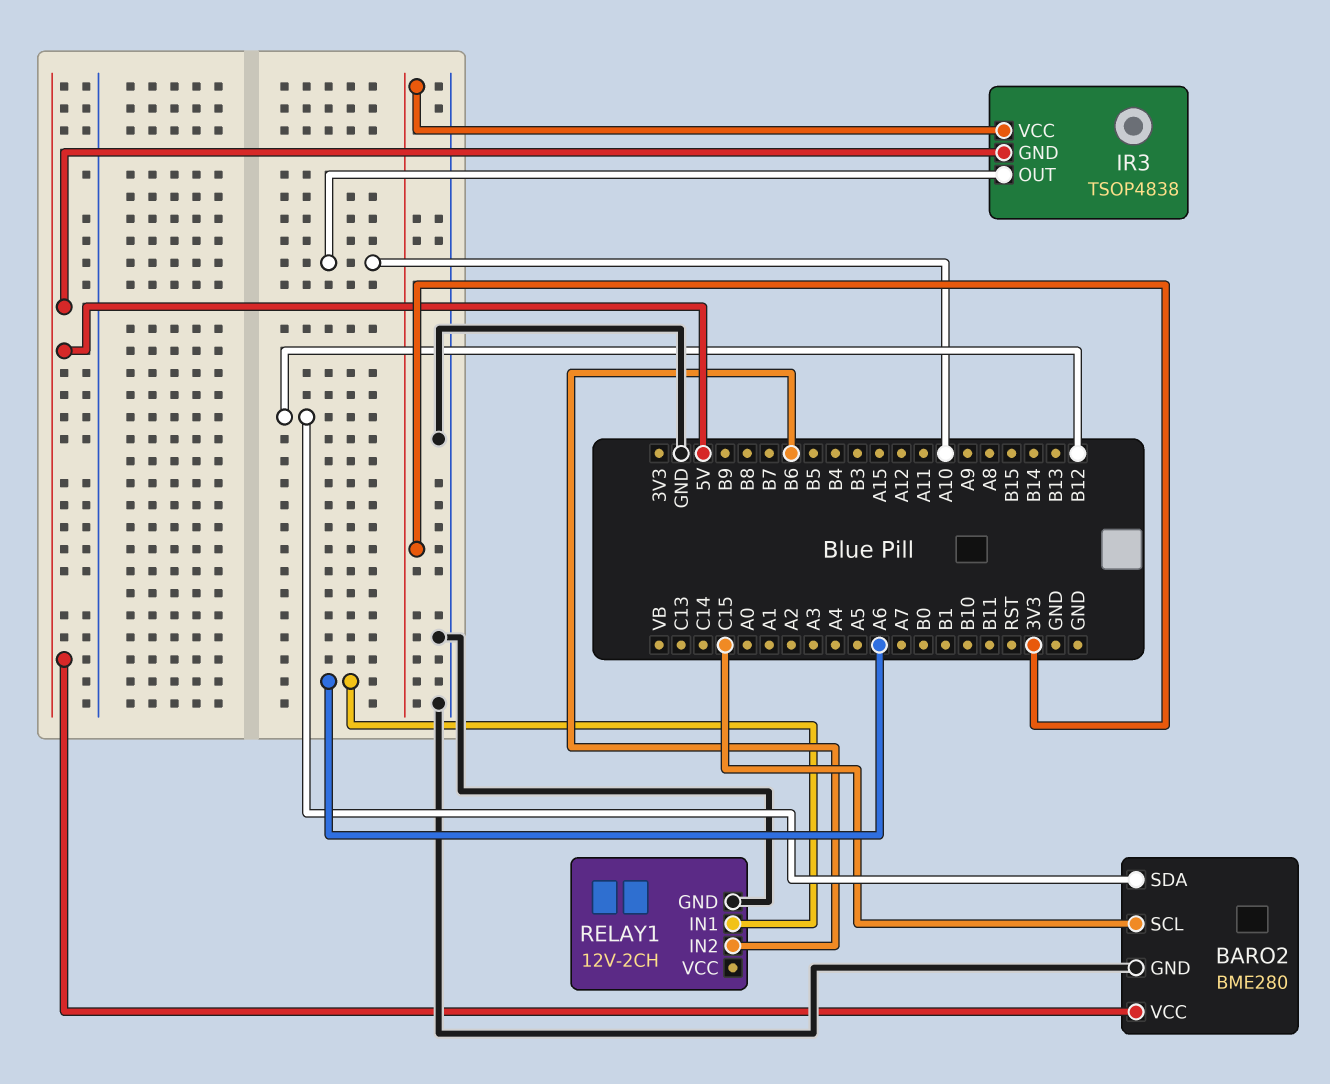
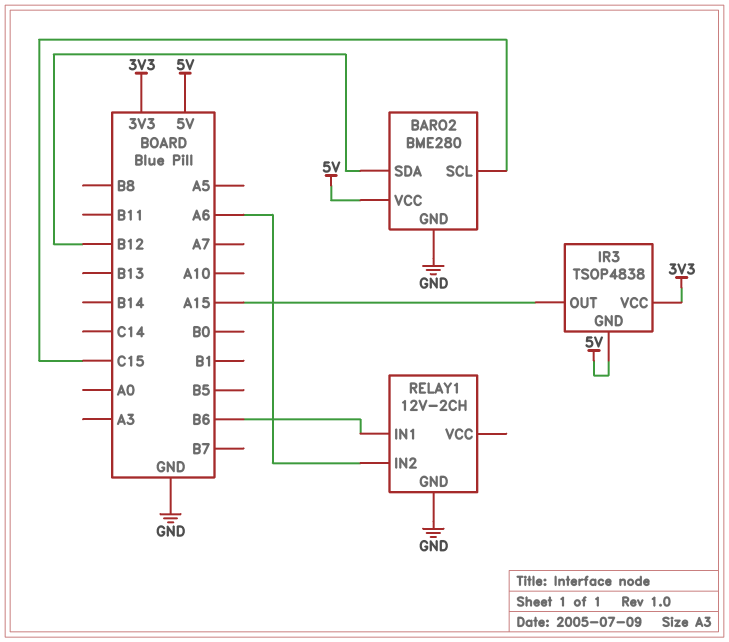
IR3 pin OUT: A10 -> A15
RELAY1 pin IN1: A6 -> B6
RELAY1 pin IN2: B6 -> A6

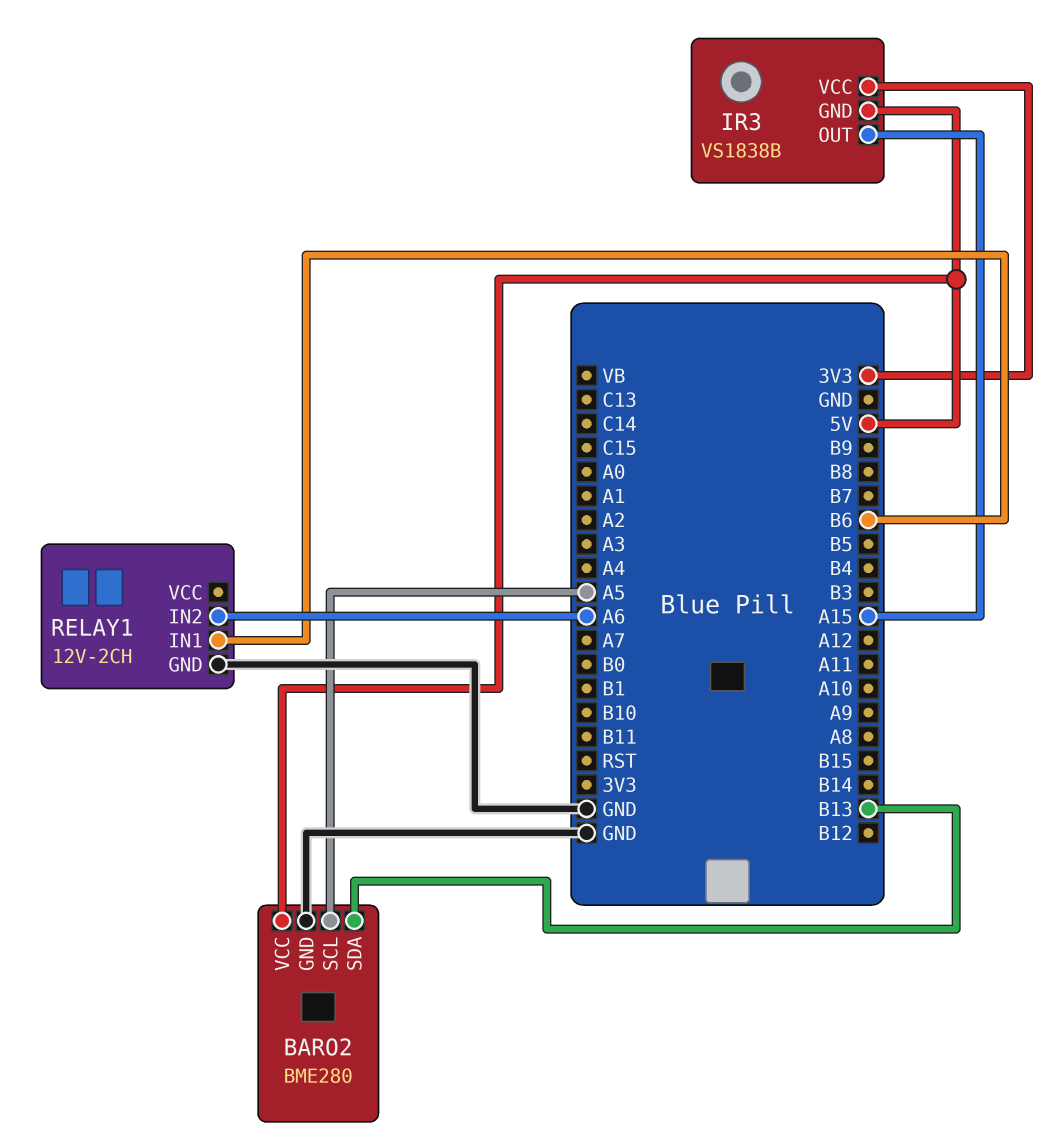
BARO2 pin SCL: C15 -> A5
BARO2 pin SDA: B12 -> B13
IR3: TSOP4838 -> VS1838B

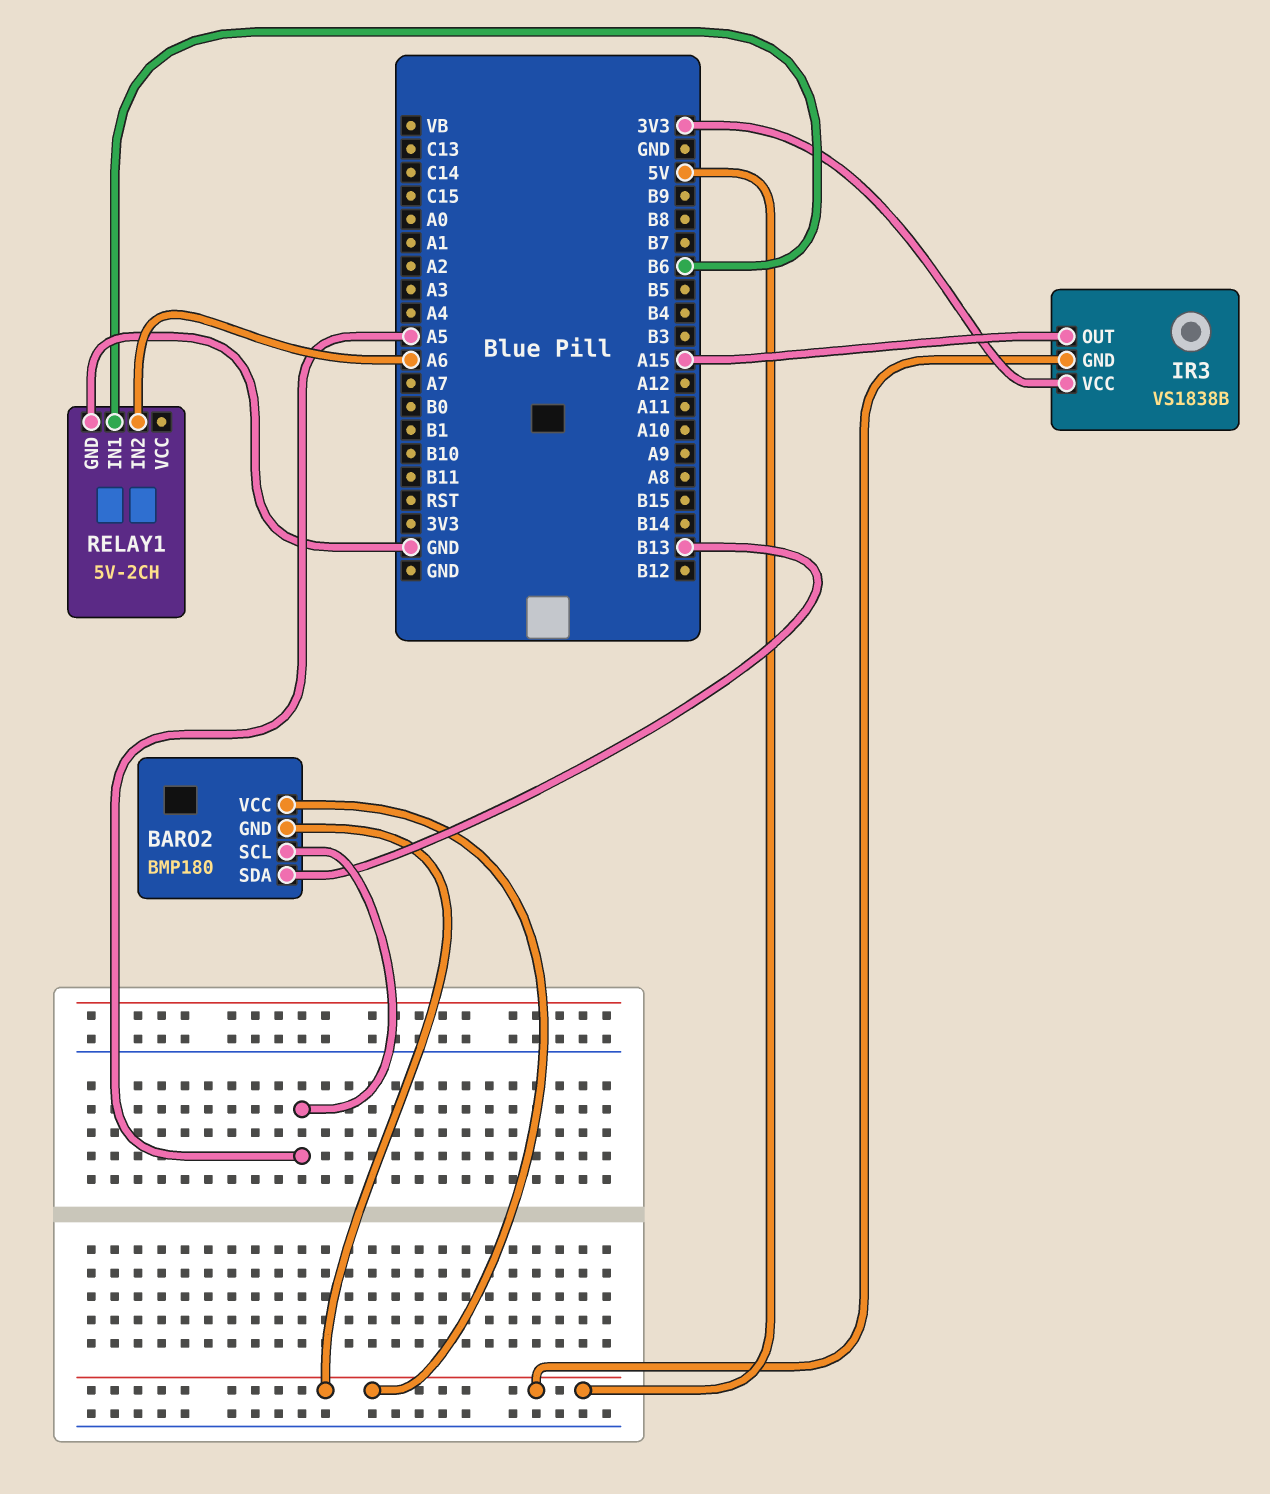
BARO2: BME280 -> BMP180
BARO2 pin GND: GND -> 5V
RELAY1: 12V-2CH -> 5V-2CH

